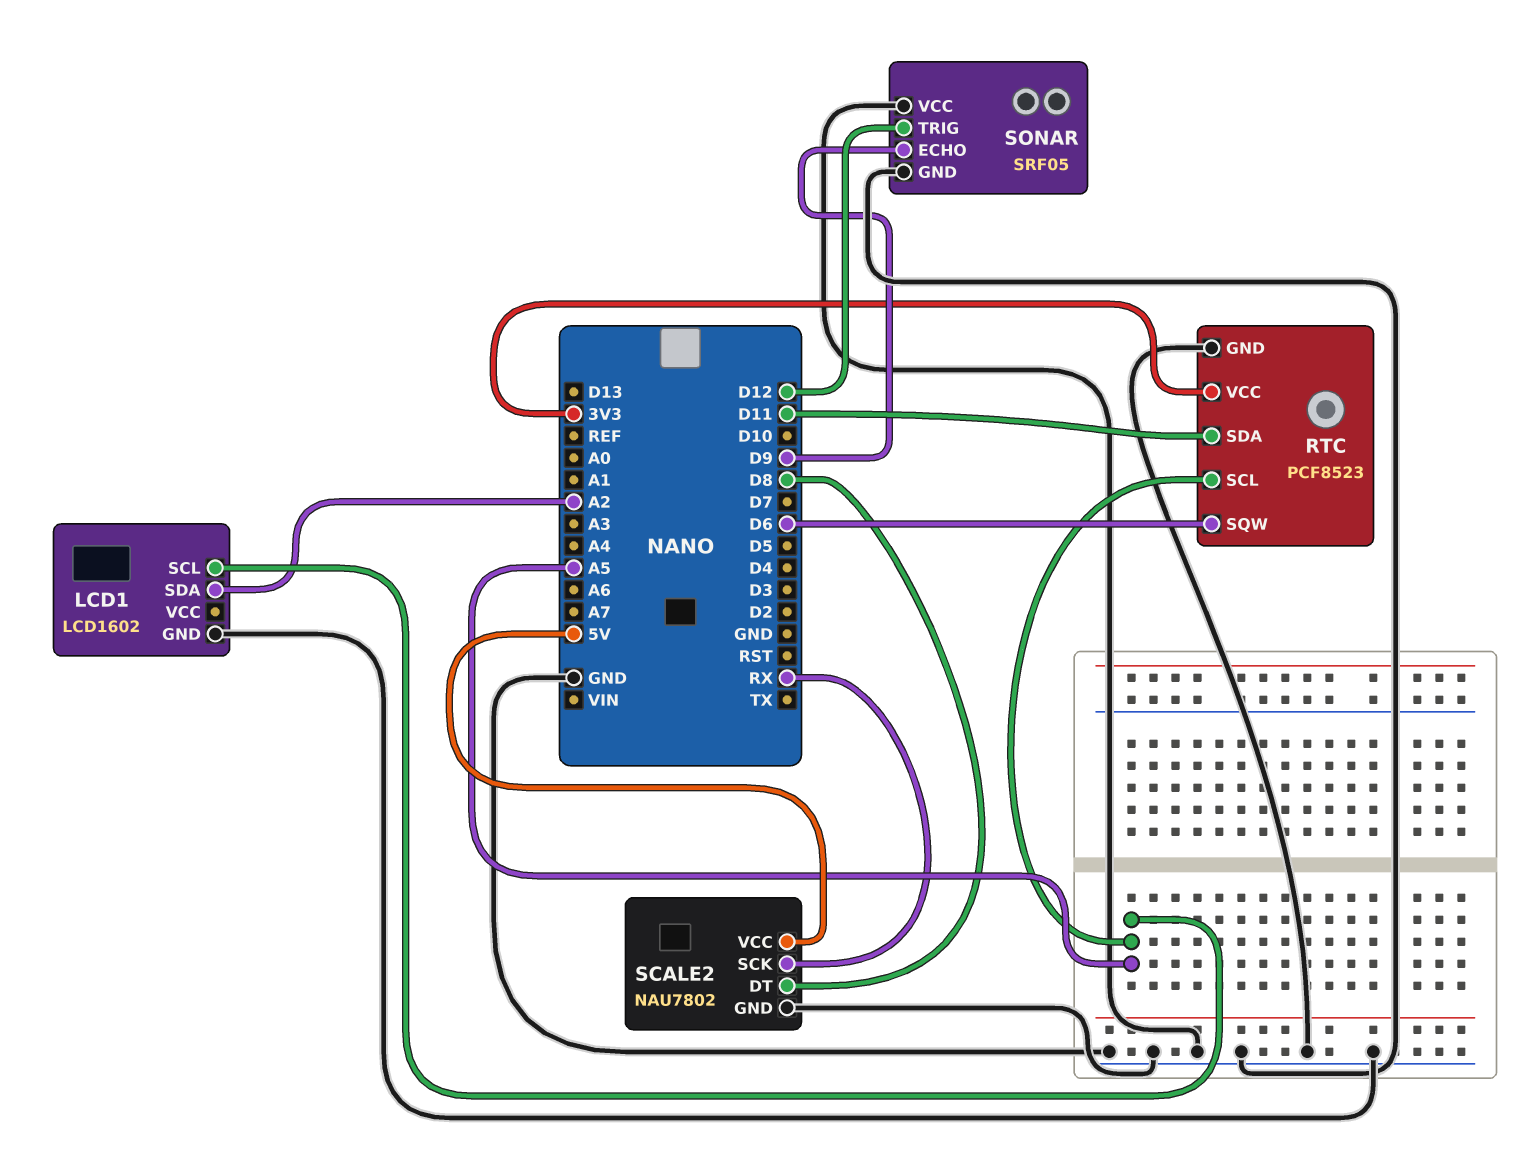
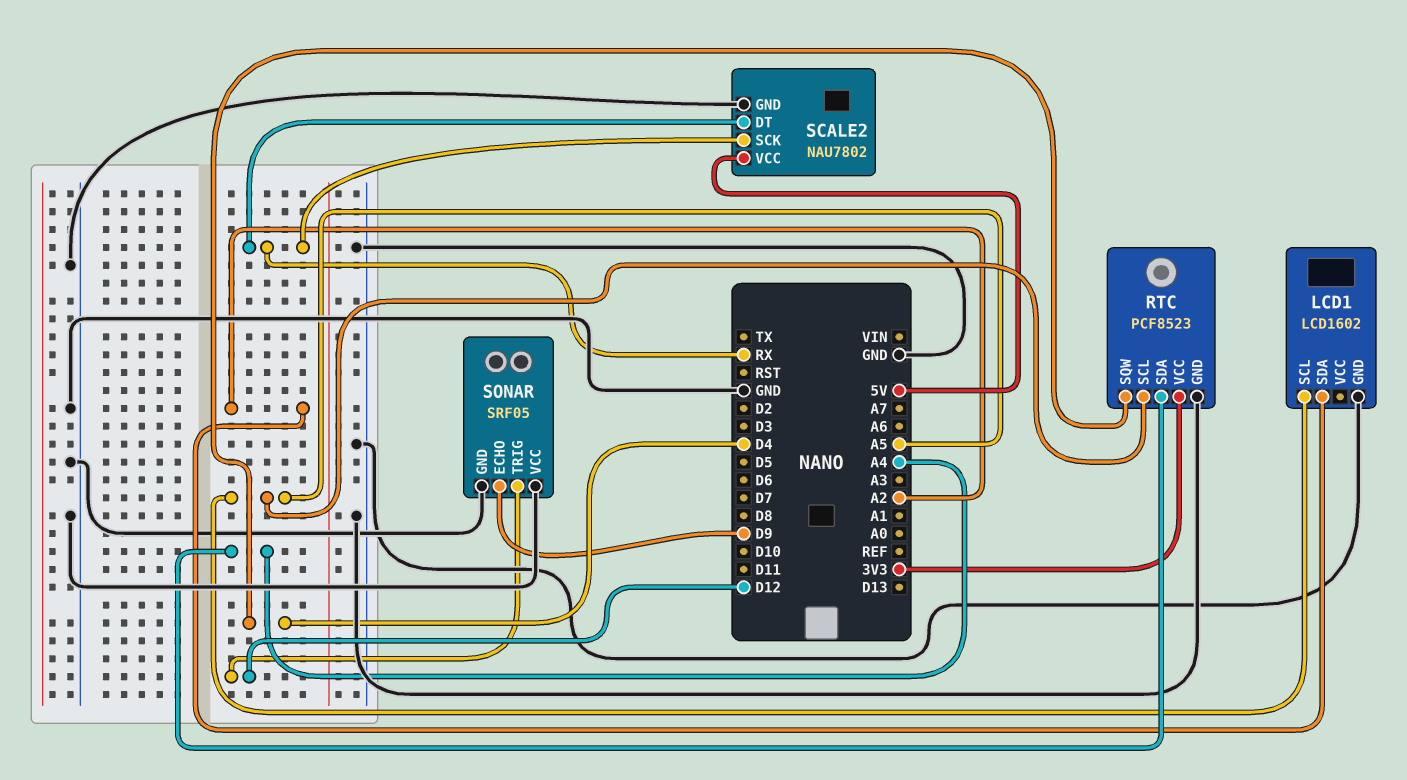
RTC pin SDA: D11 -> A4
RTC pin SQW: D6 -> D4
SCALE2 pin DT: D8 -> RX

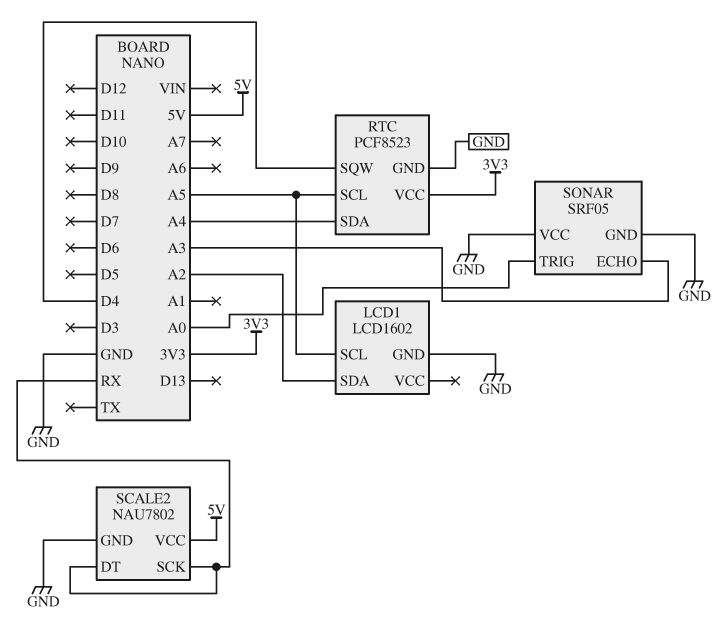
SONAR pin ECHO: D9 -> A3
SONAR pin TRIG: D12 -> A0

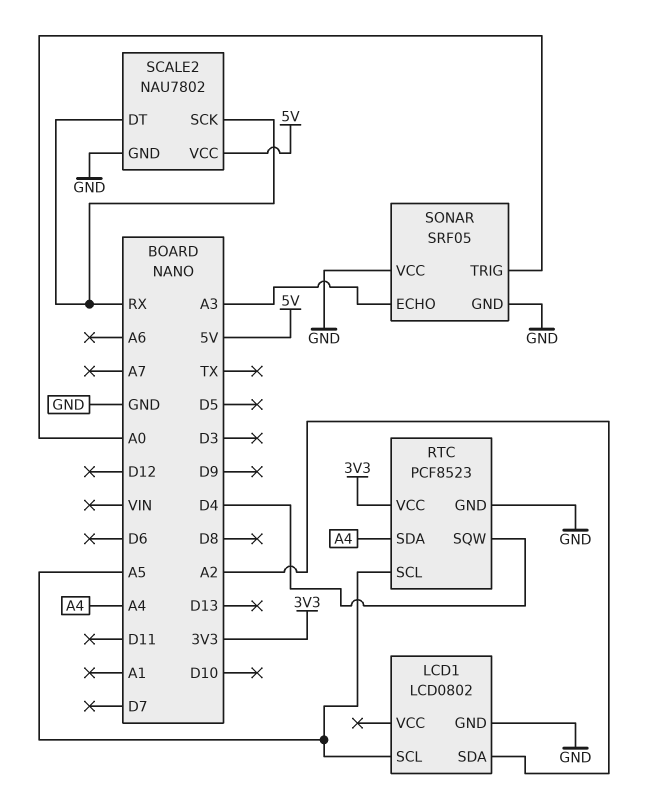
LCD1: LCD1602 -> LCD0802

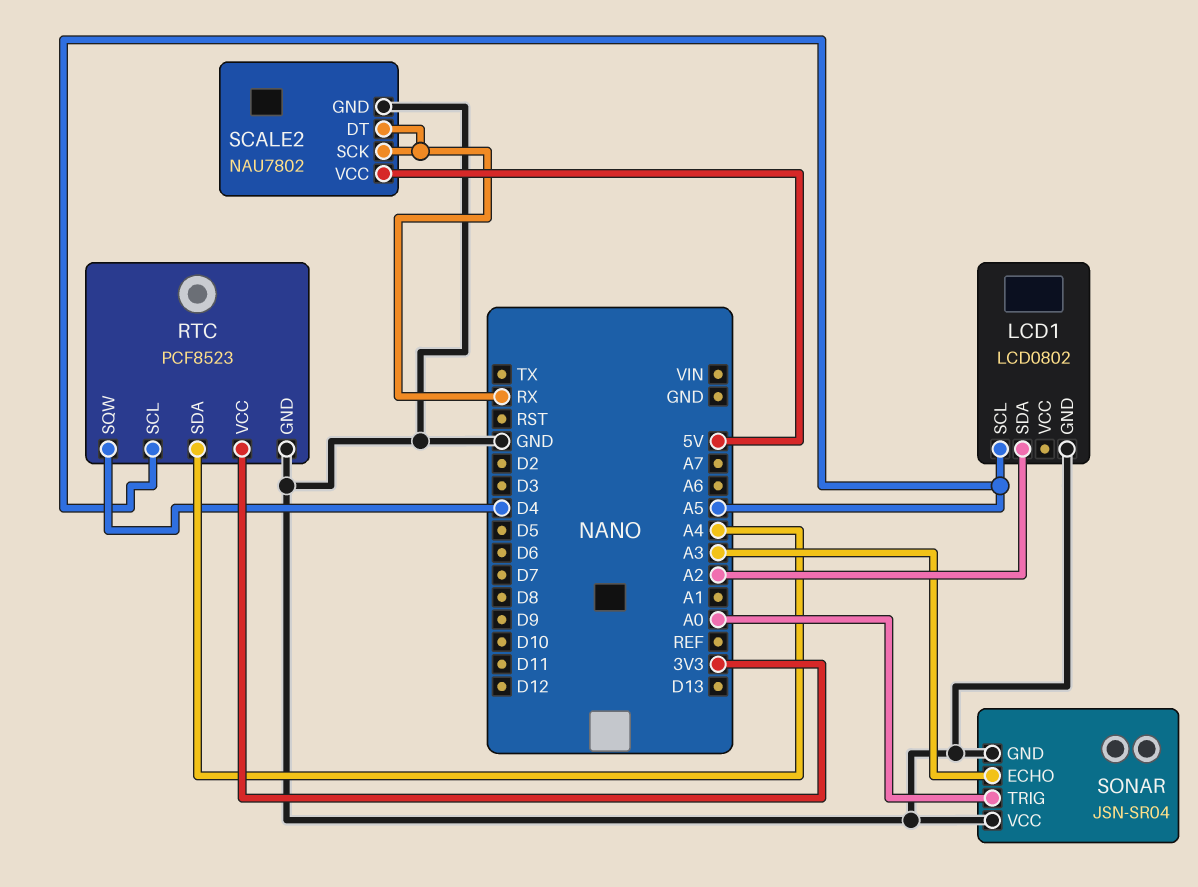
SONAR: SRF05 -> JSN-SR04

